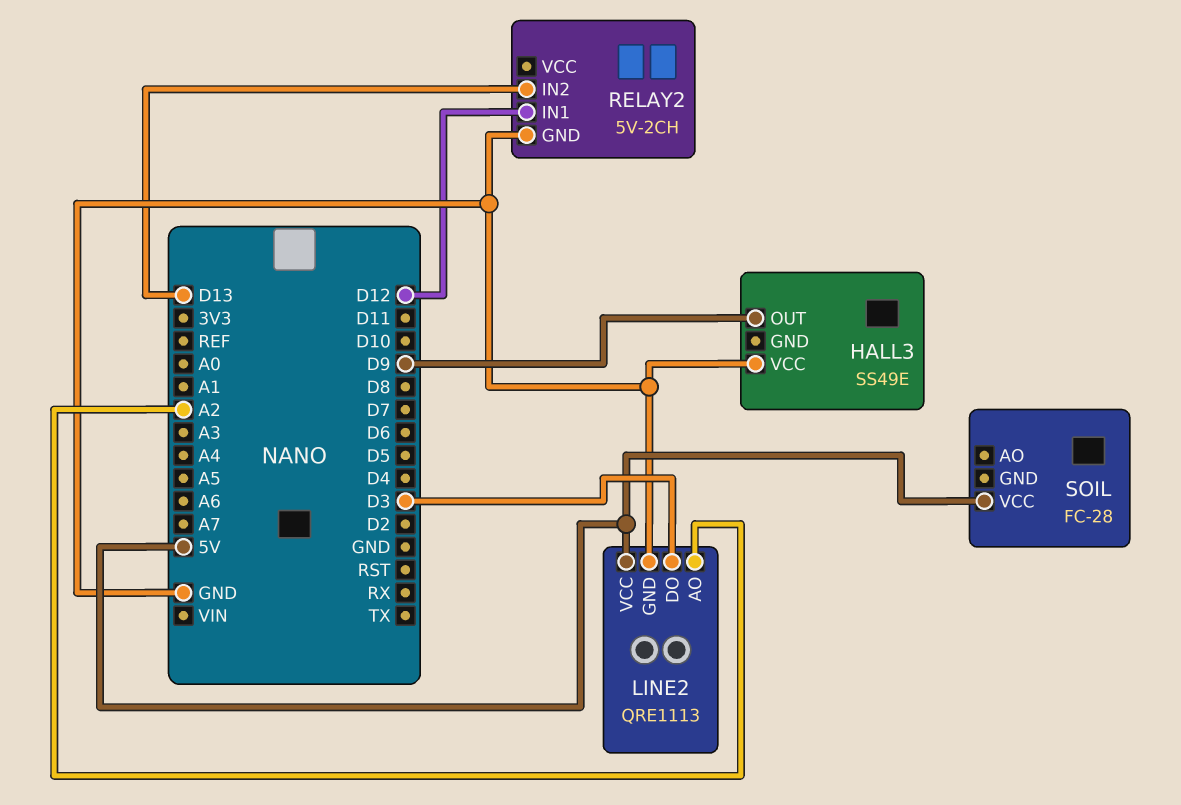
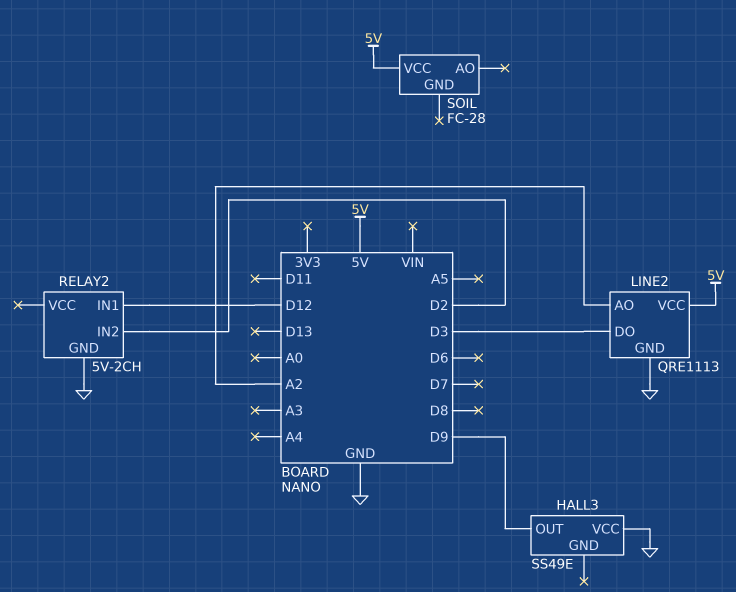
RELAY2 pin IN2: D13 -> D2

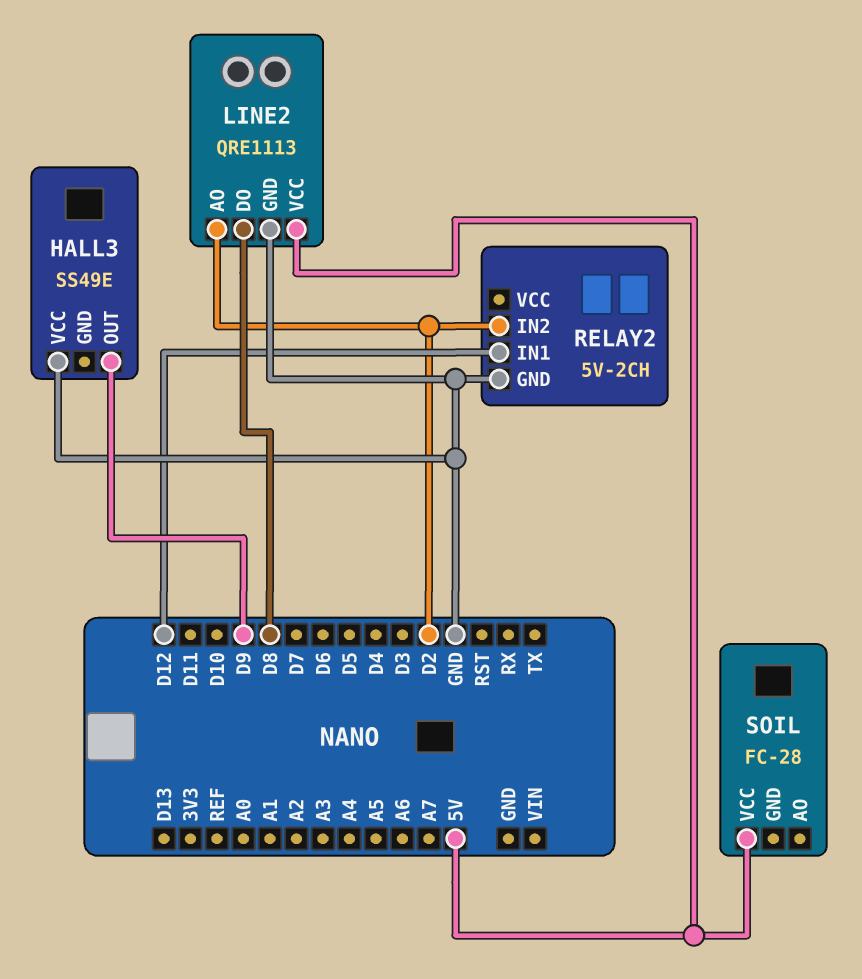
LINE2 pin AO: A2 -> D2
LINE2 pin DO: D3 -> D8

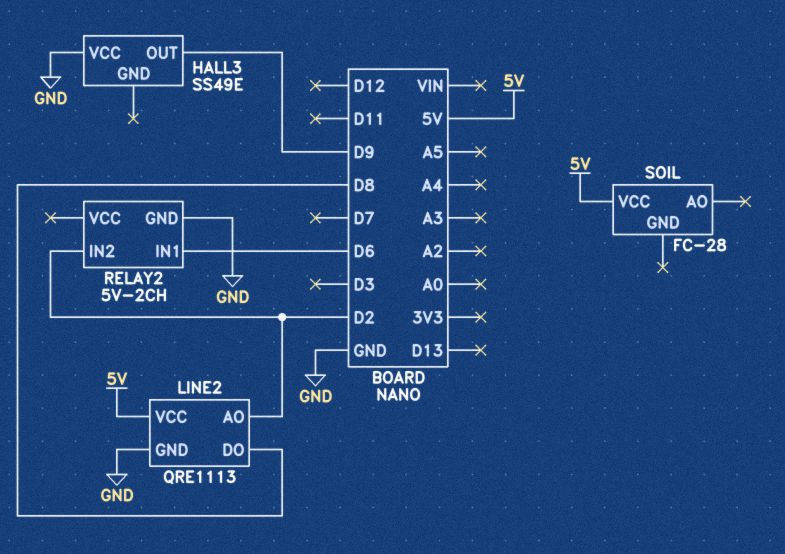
RELAY2 pin IN1: D12 -> D6

